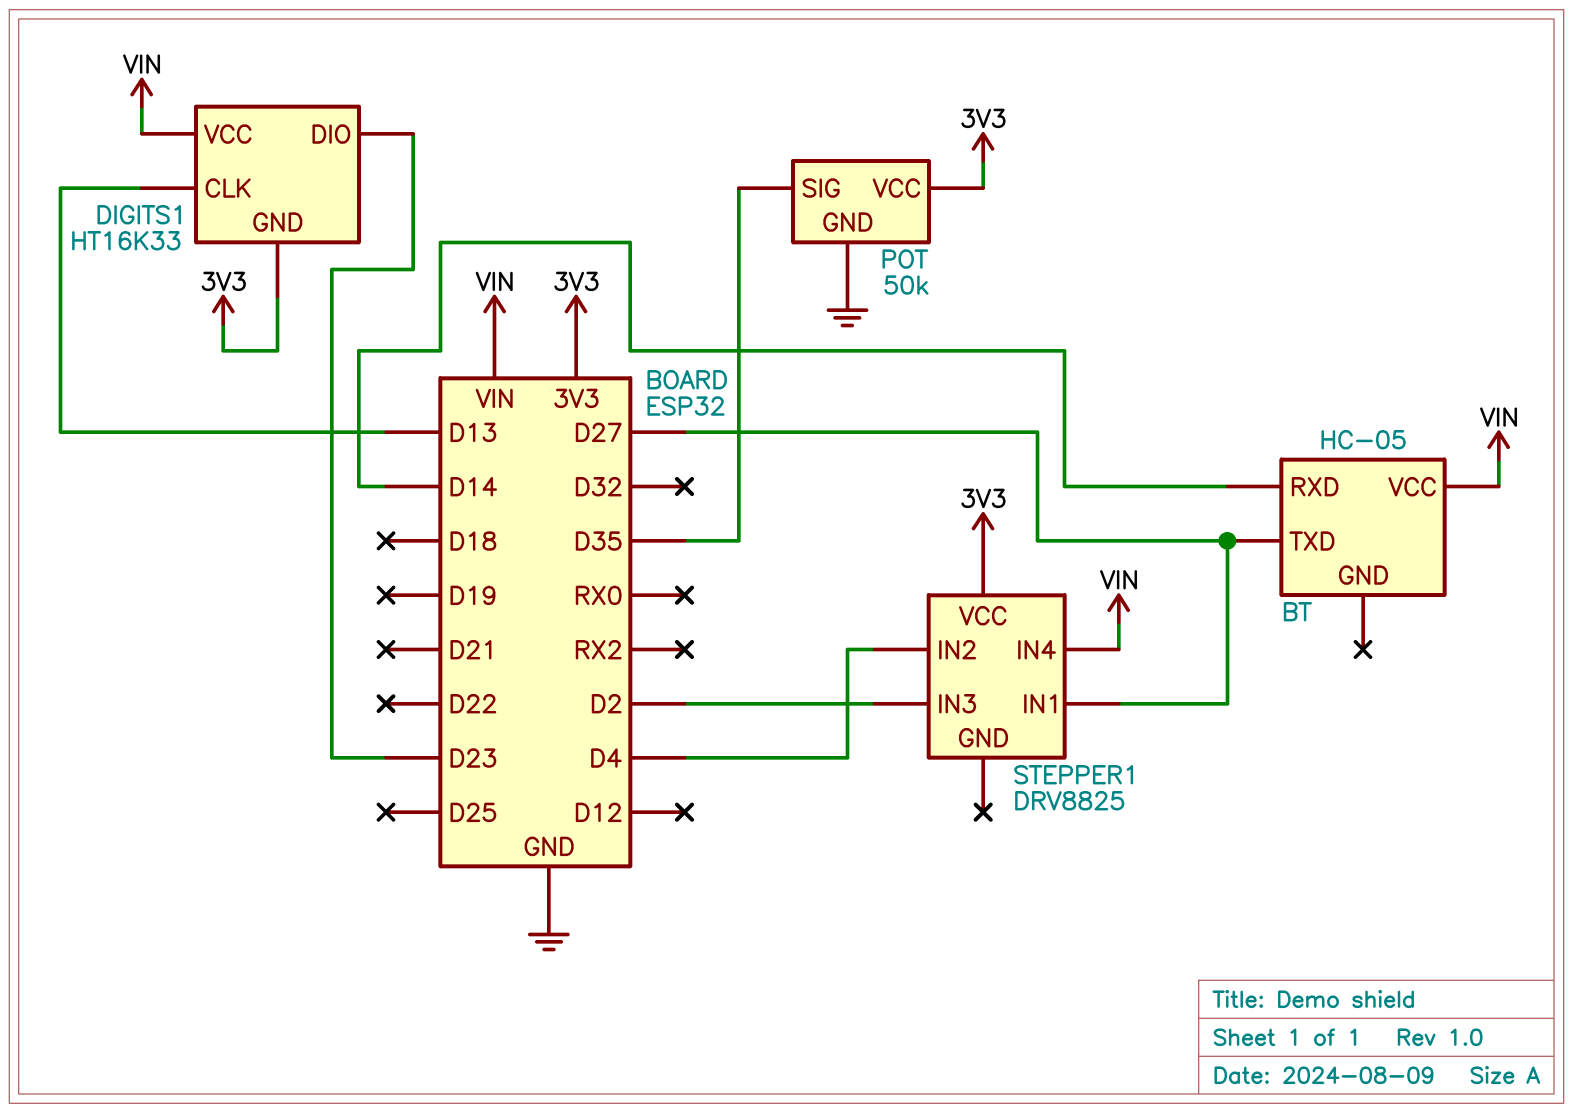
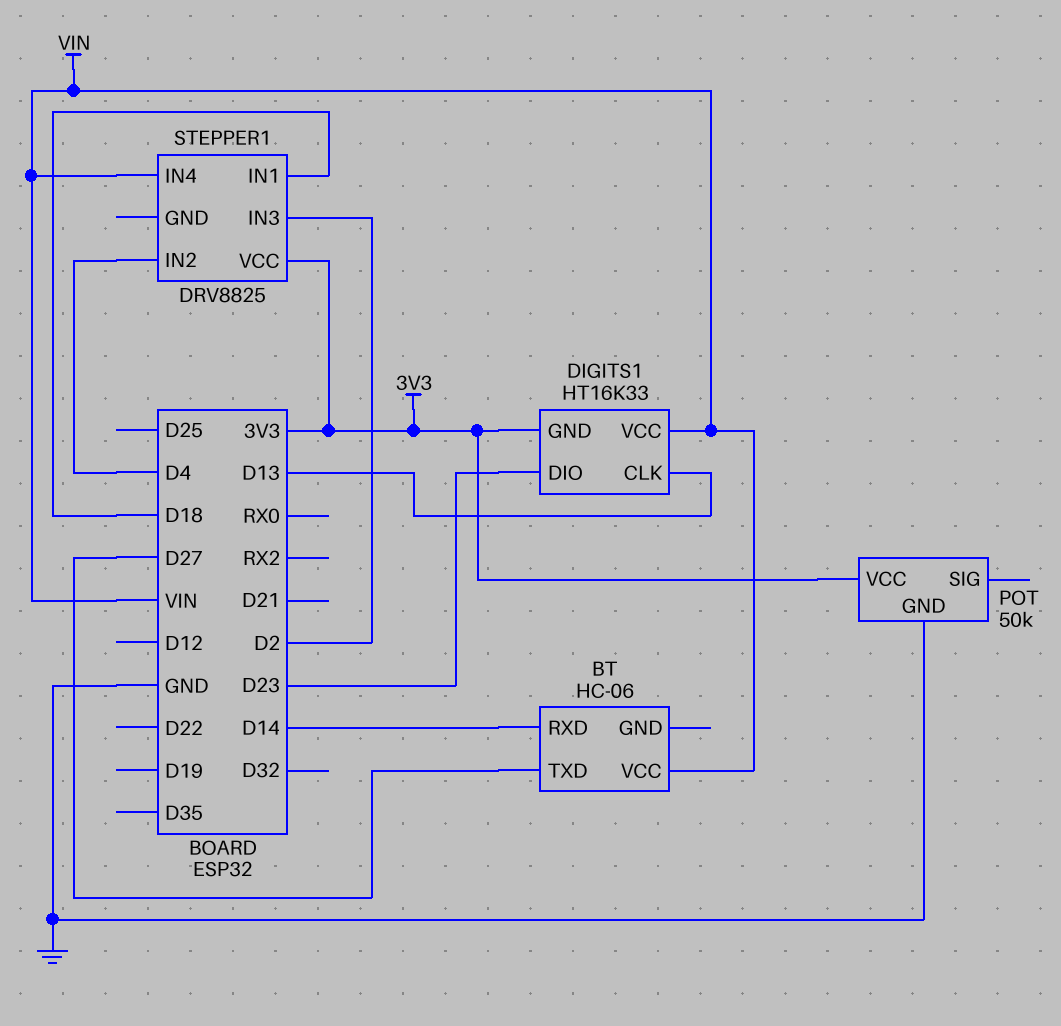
BT: HC-05 -> HC-06
POT pin SIG: D35 -> none
STEPPER1 pin IN1: D27 -> D18

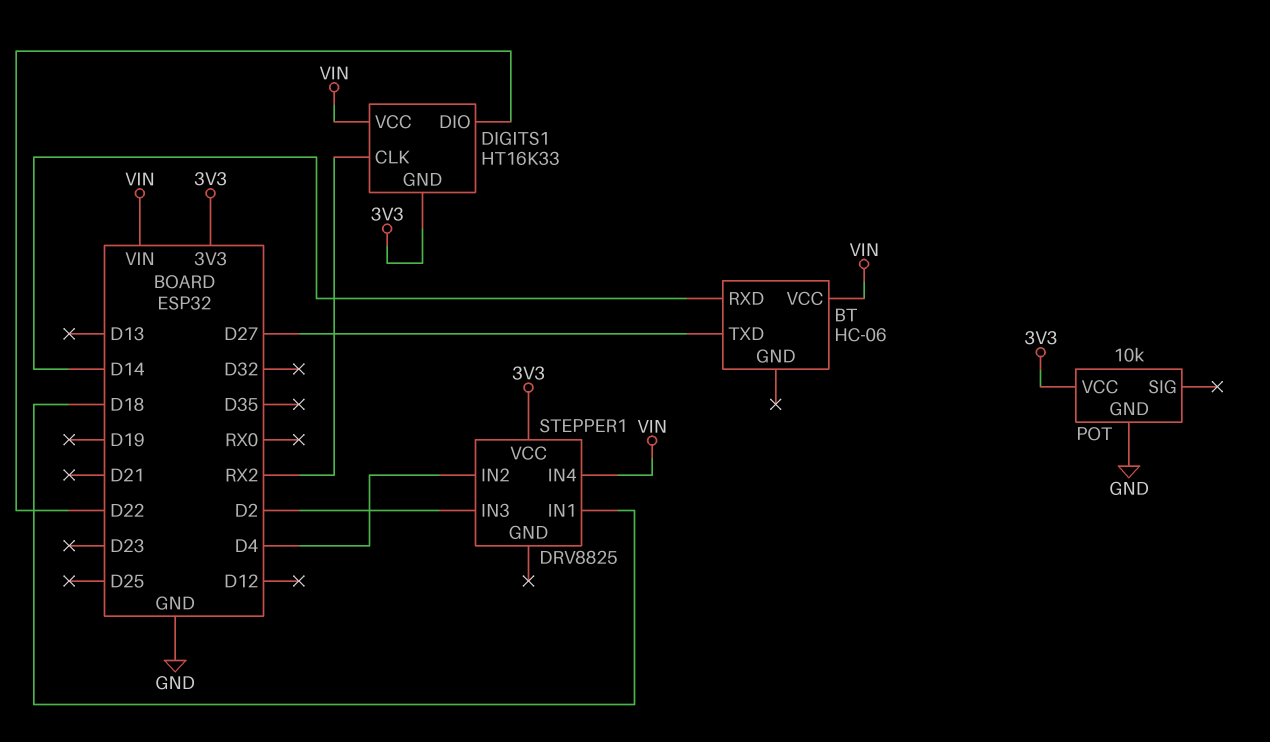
DIGITS1 pin CLK: D13 -> RX2
DIGITS1 pin DIO: D23 -> D22
POT: 50k -> 10k

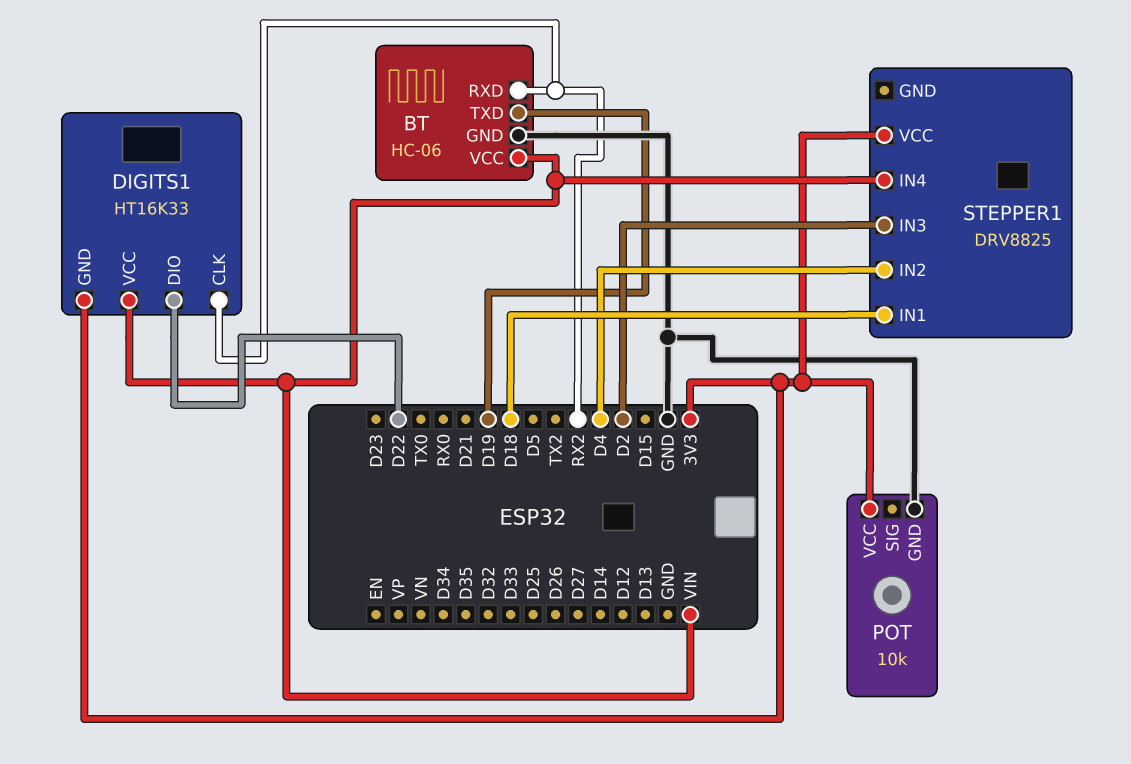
BT pin GND: none -> GND
BT pin RXD: D14 -> RX2
BT pin TXD: D27 -> D19

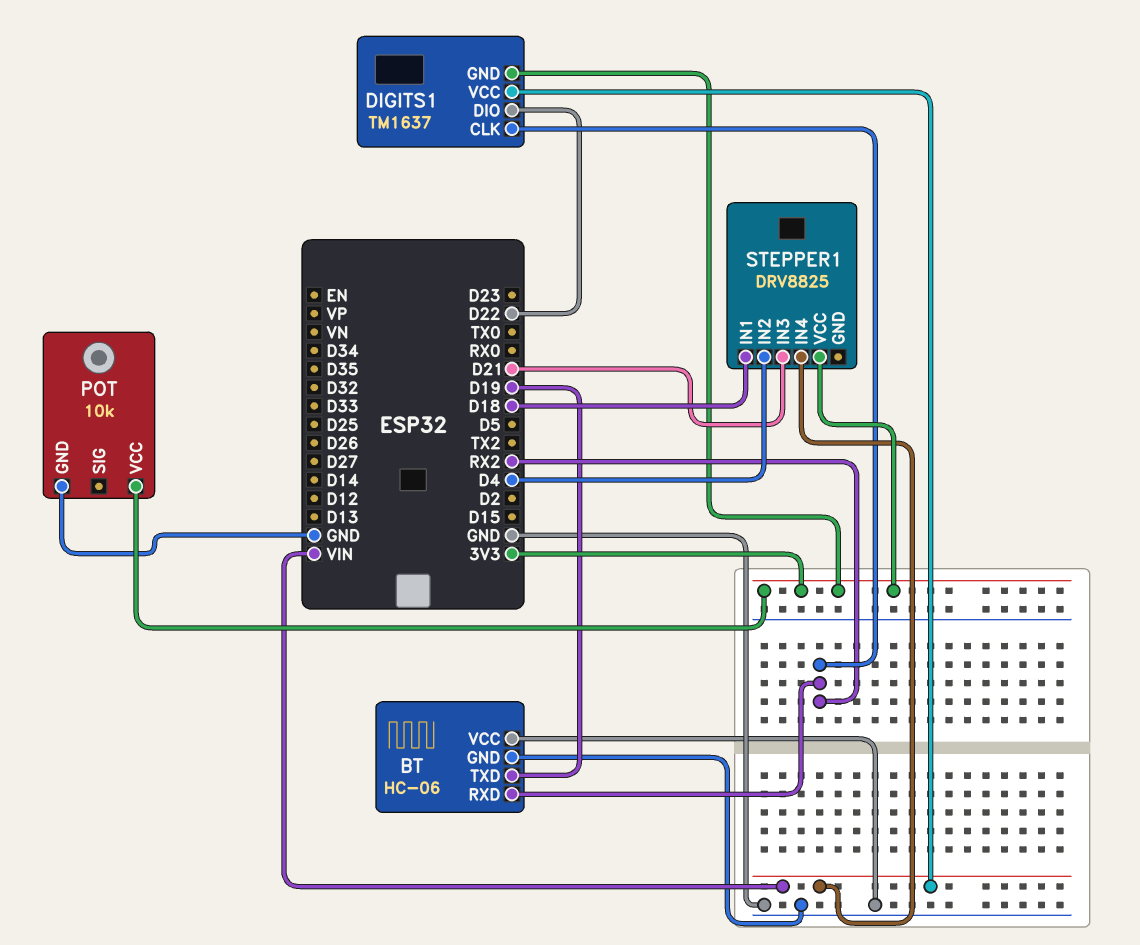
BT pin VCC: VIN -> GND
DIGITS1: HT16K33 -> TM1637
STEPPER1 pin IN3: D2 -> D21

